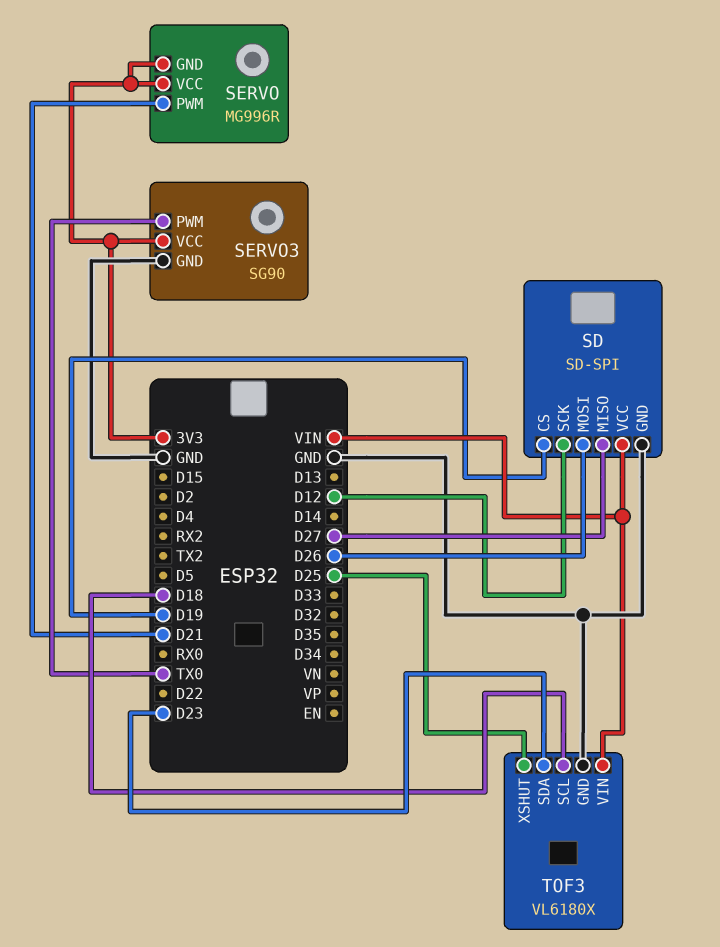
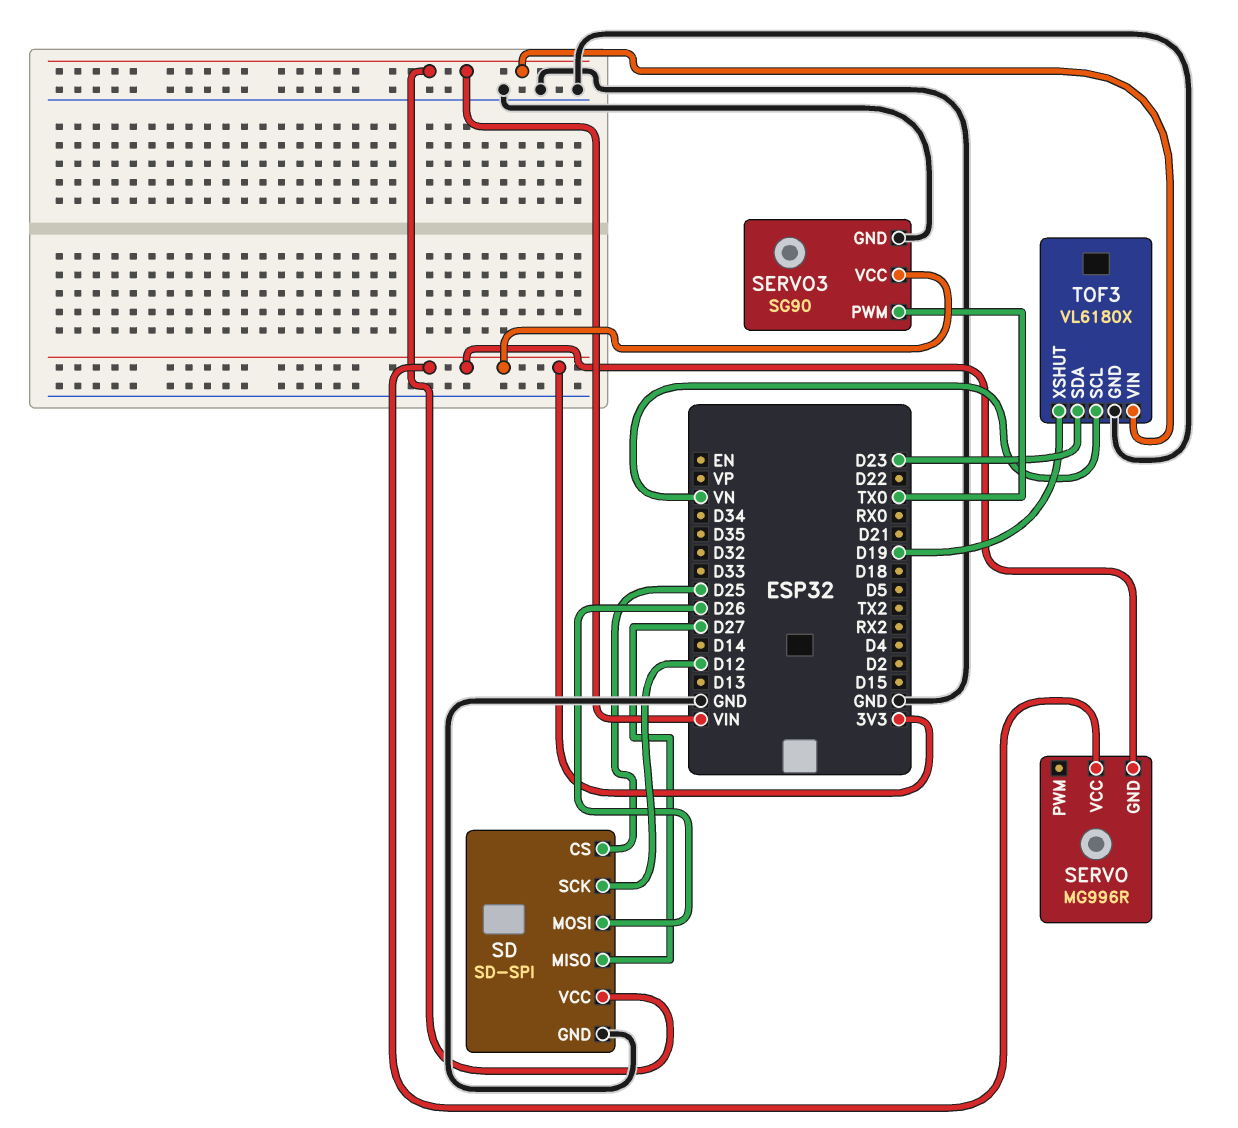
SD pin CS: D19 -> D25
SERVO pin PWM: D21 -> none
TOF3 pin SCL: D18 -> VN
TOF3 pin XSHUT: D25 -> D19

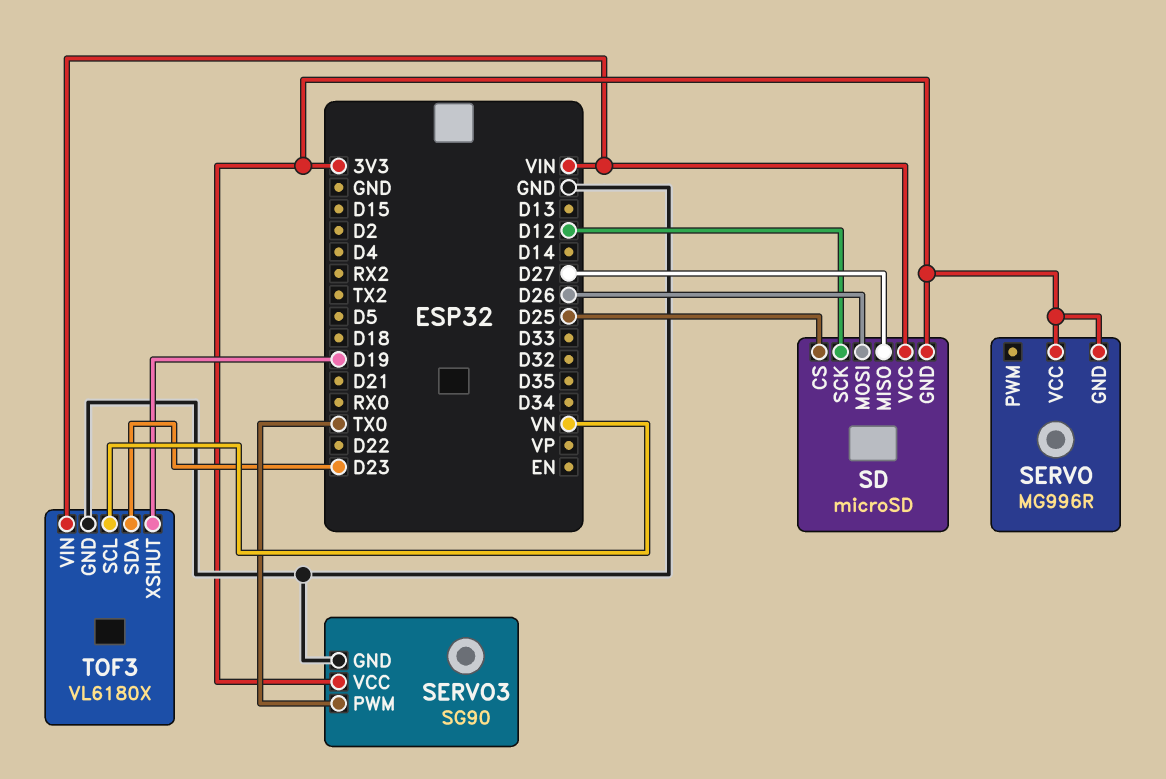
SD: SD-SPI -> microSD
SD pin GND: GND -> 3V3

